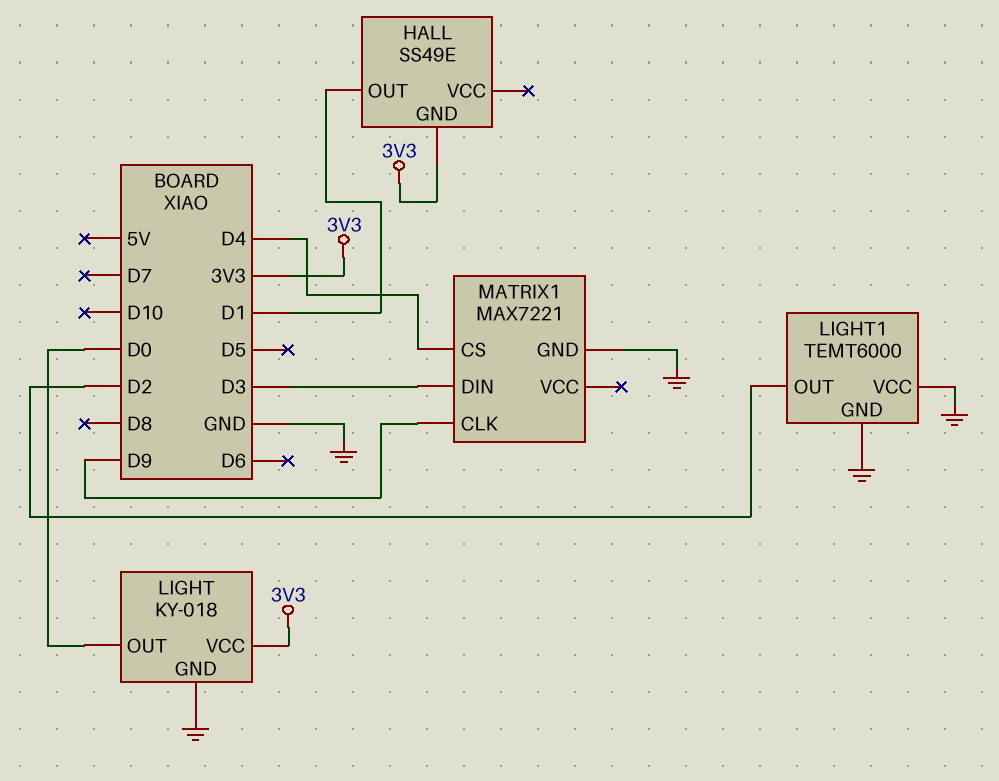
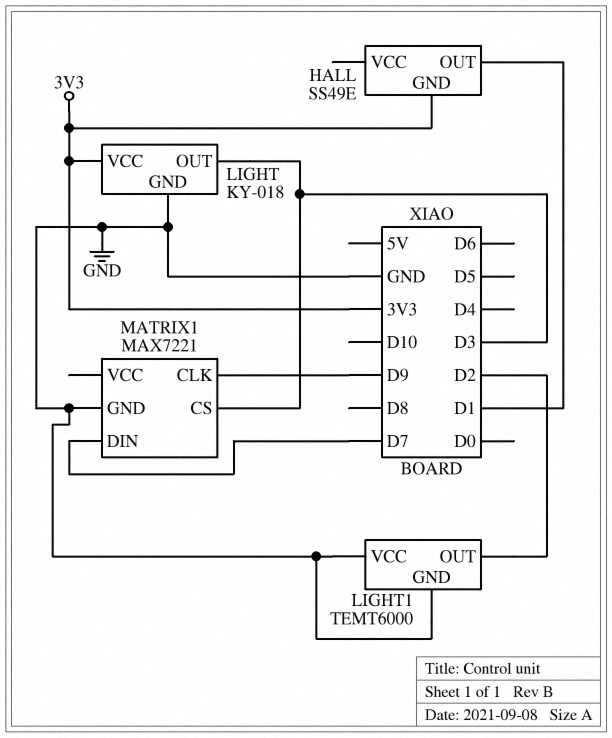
LIGHT pin OUT: D0 -> D3
MATRIX1 pin CS: D4 -> D3
MATRIX1 pin DIN: D3 -> D7

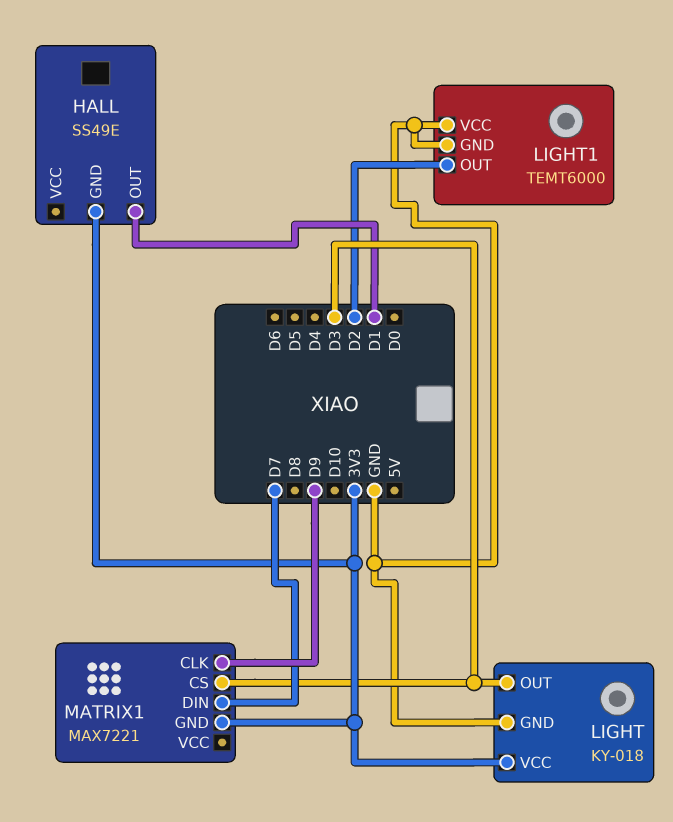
MATRIX1 pin GND: GND -> 3V3

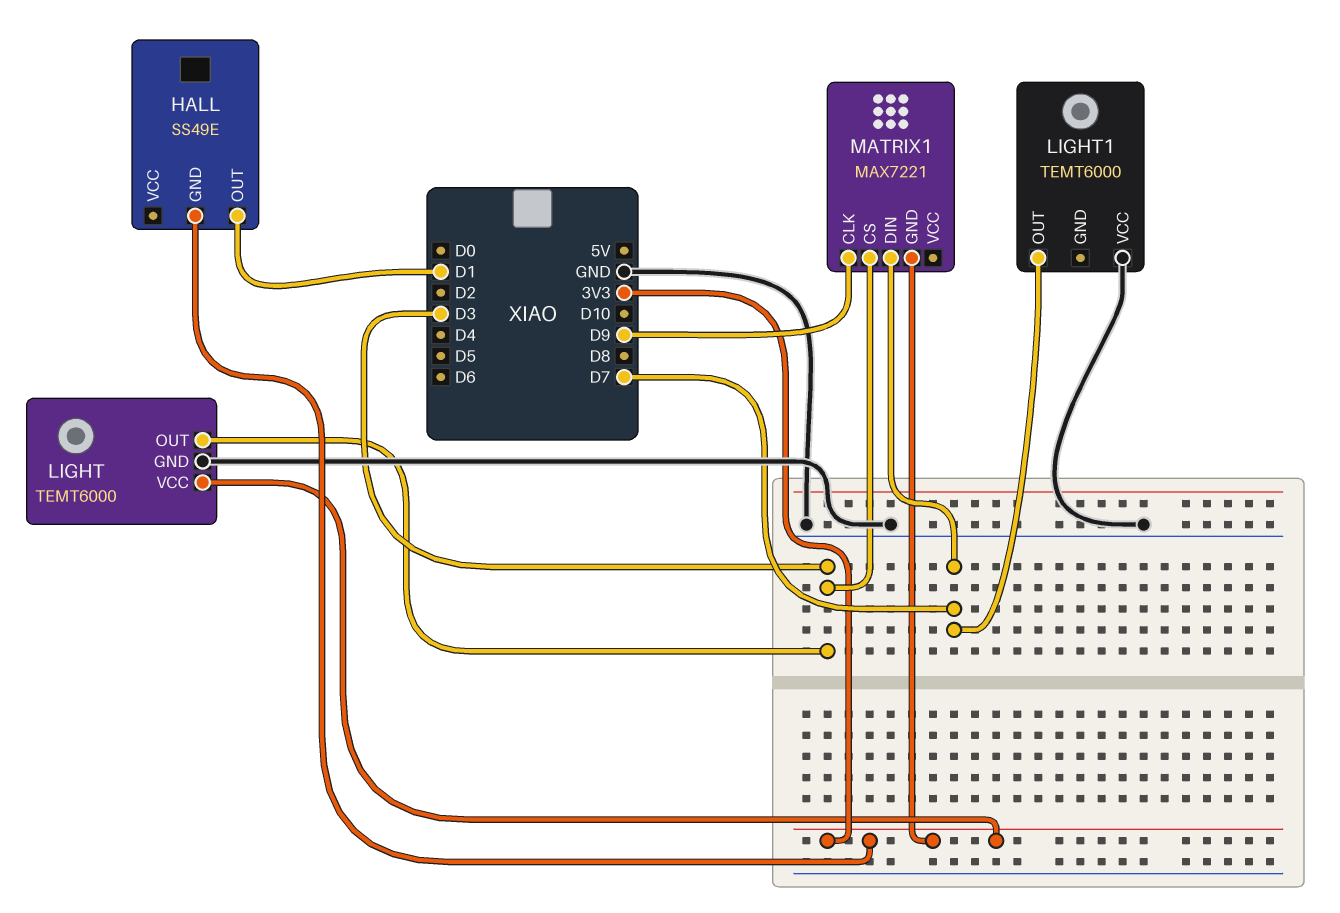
LIGHT: KY-018 -> TEMT6000
LIGHT1 pin GND: GND -> none
LIGHT1 pin OUT: D2 -> D7

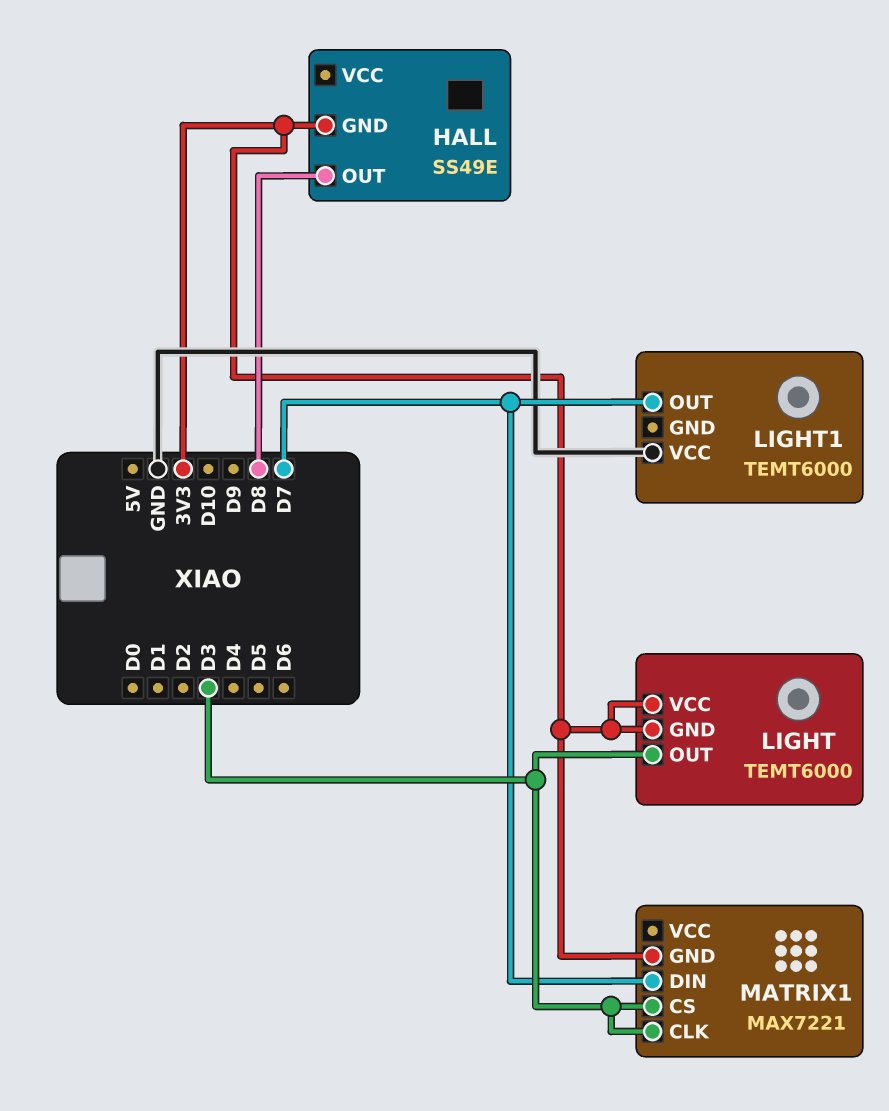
HALL pin OUT: D1 -> D8
LIGHT pin GND: GND -> 3V3
MATRIX1 pin CLK: D9 -> D3

